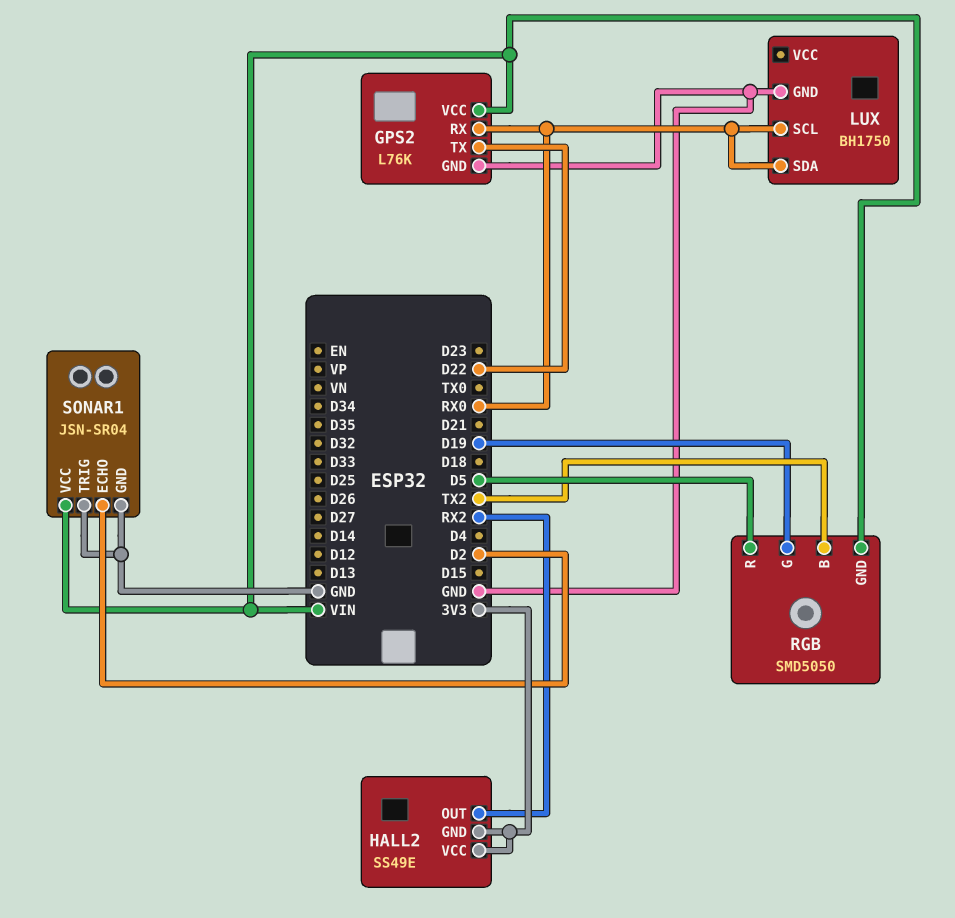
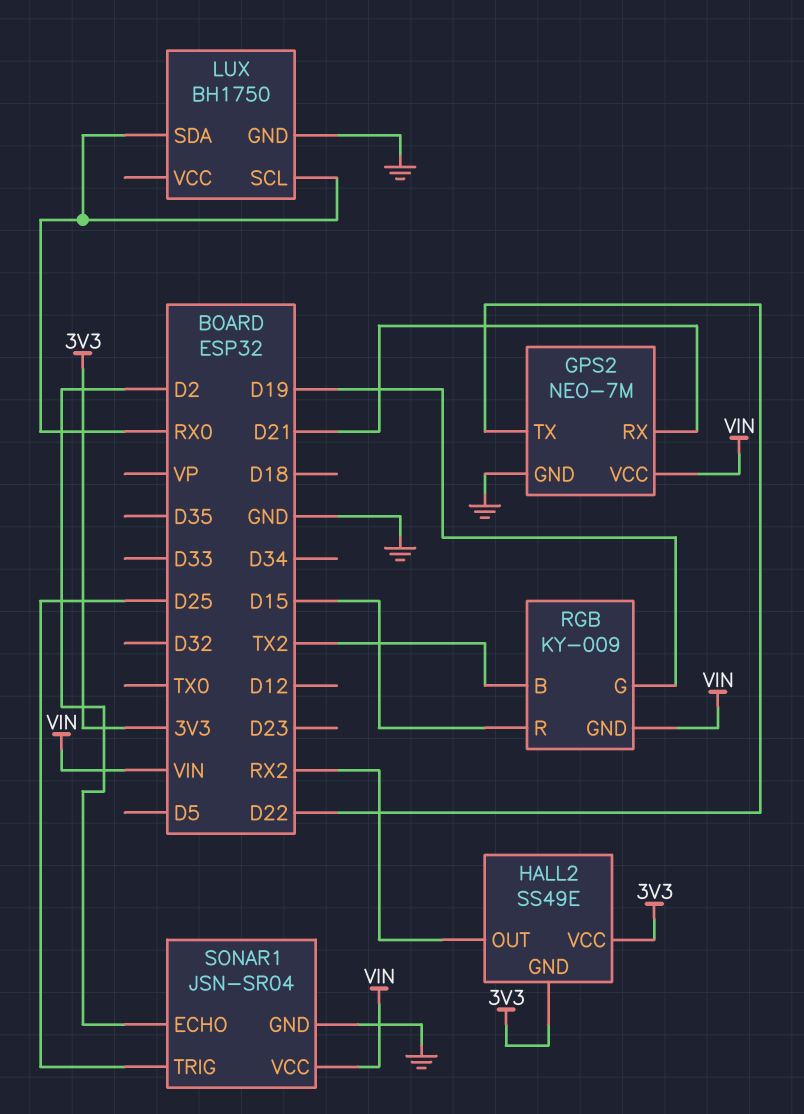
GPS2: L76K -> NEO-7M
GPS2 pin RX: RX0 -> D21
RGB: SMD5050 -> KY-009
RGB pin R: D5 -> D15
SONAR1 pin TRIG: GND -> D25

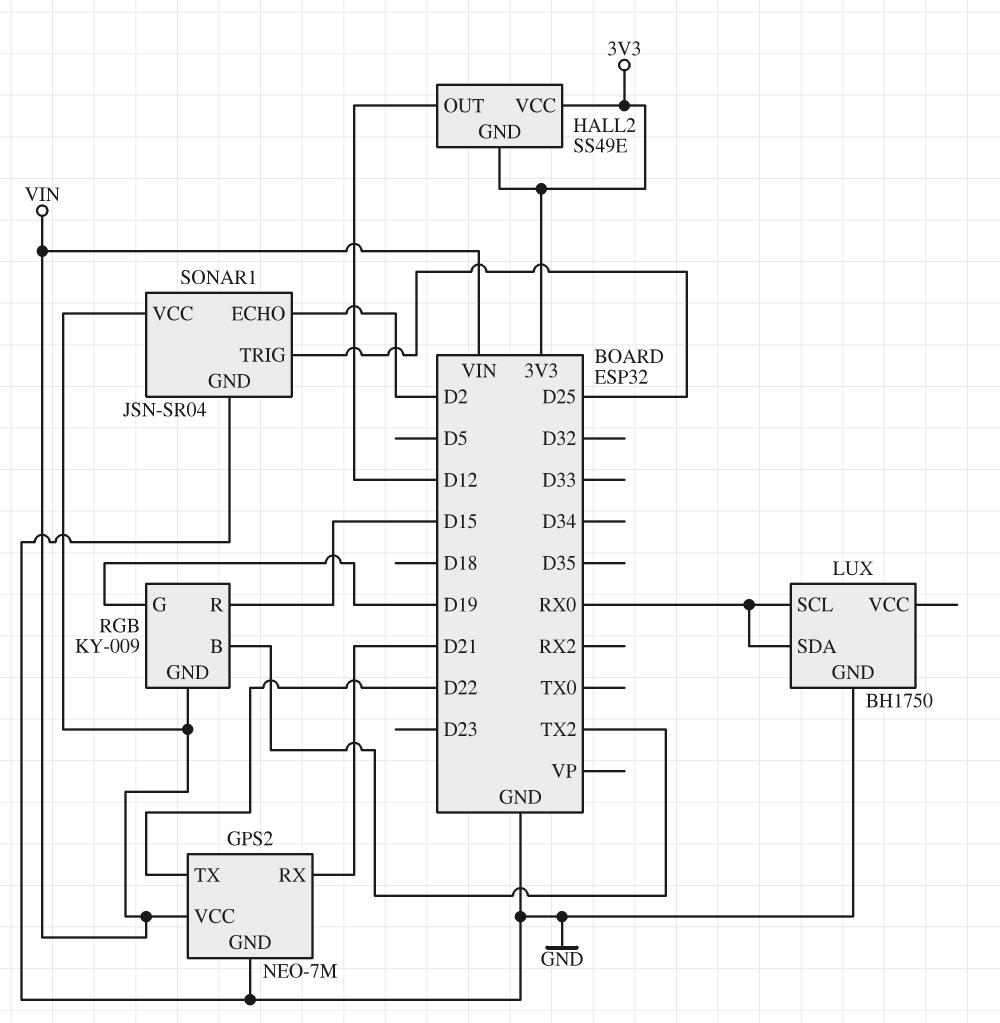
HALL2 pin OUT: RX2 -> D12

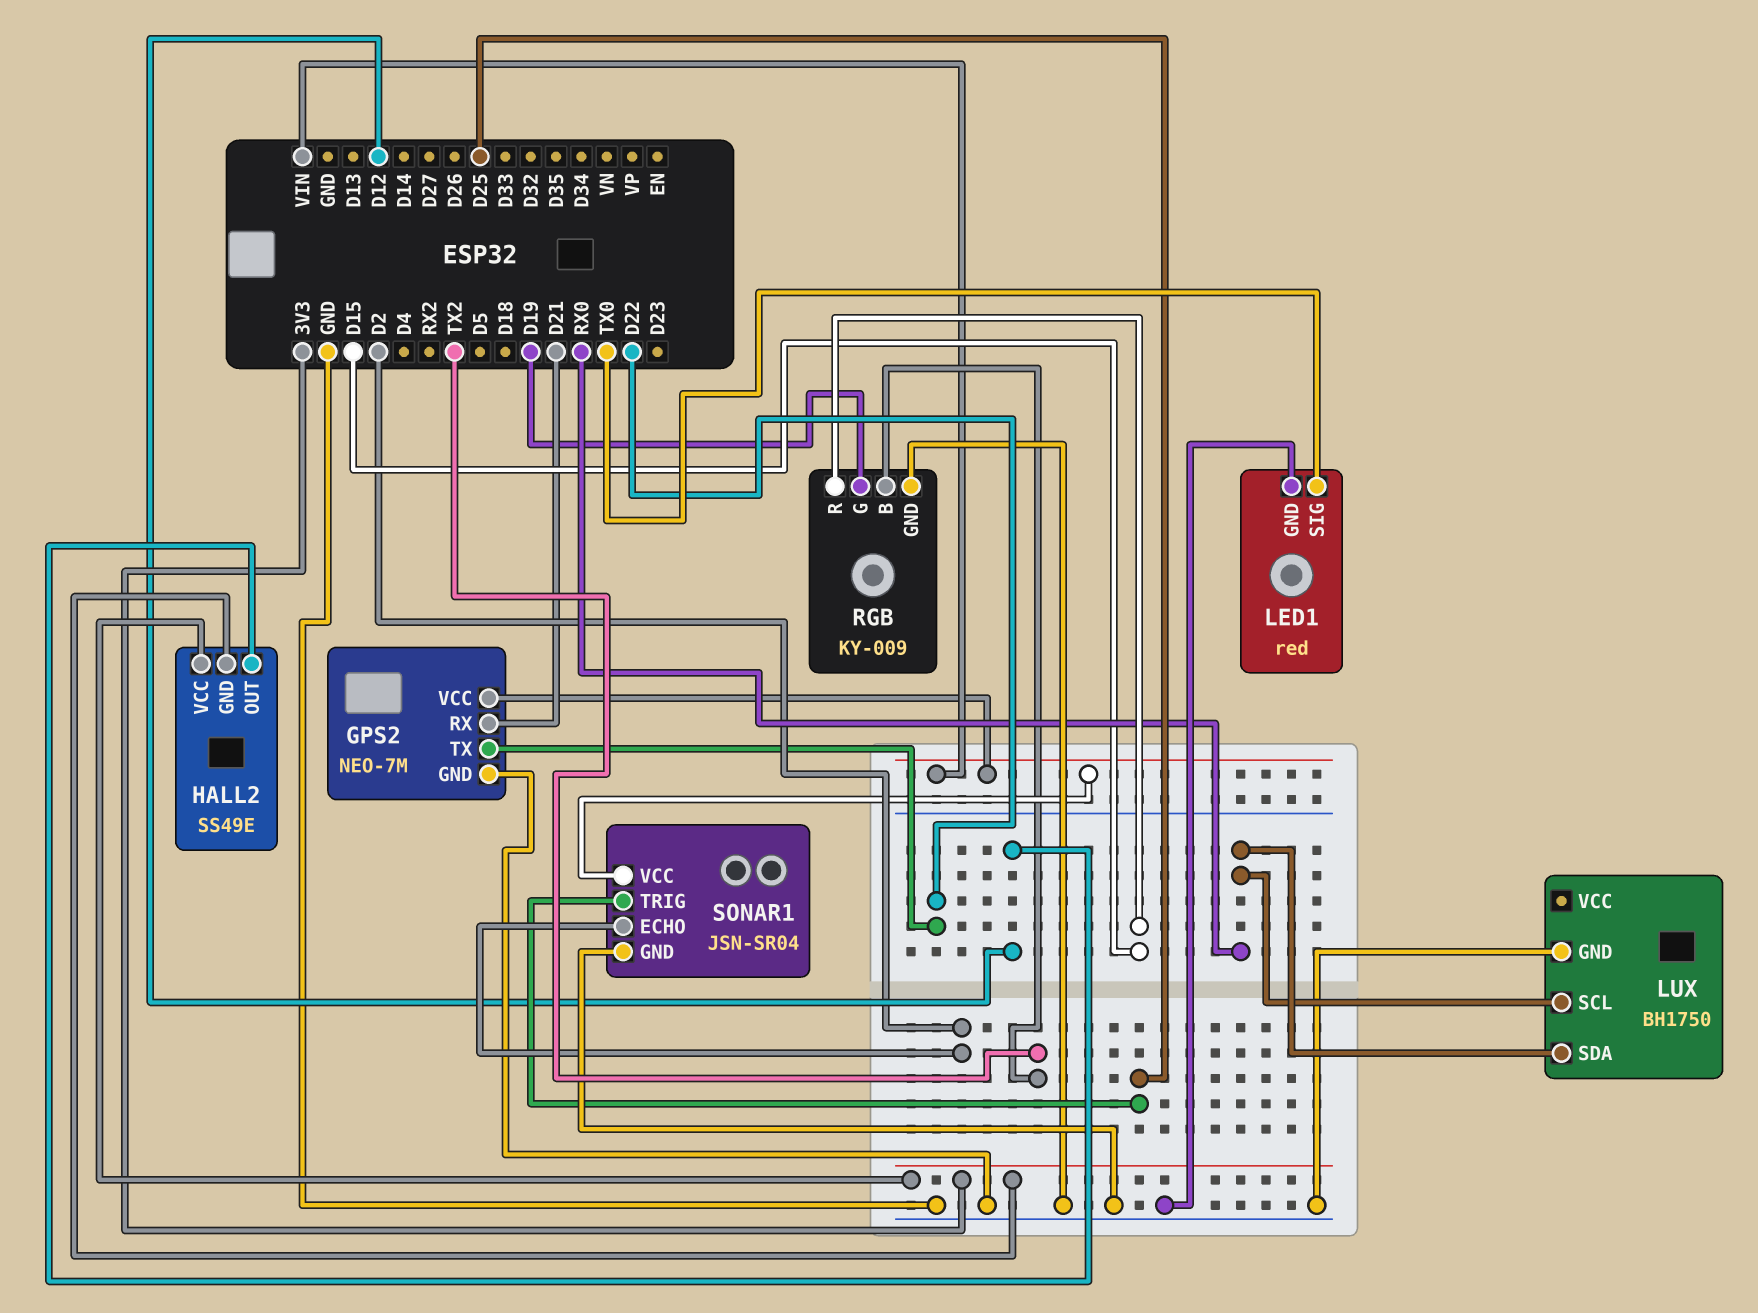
LED1: none -> red
LED1 pin GND: none -> GND
LED1 pin SIG: none -> TX0
RGB pin GND: VIN -> GND

